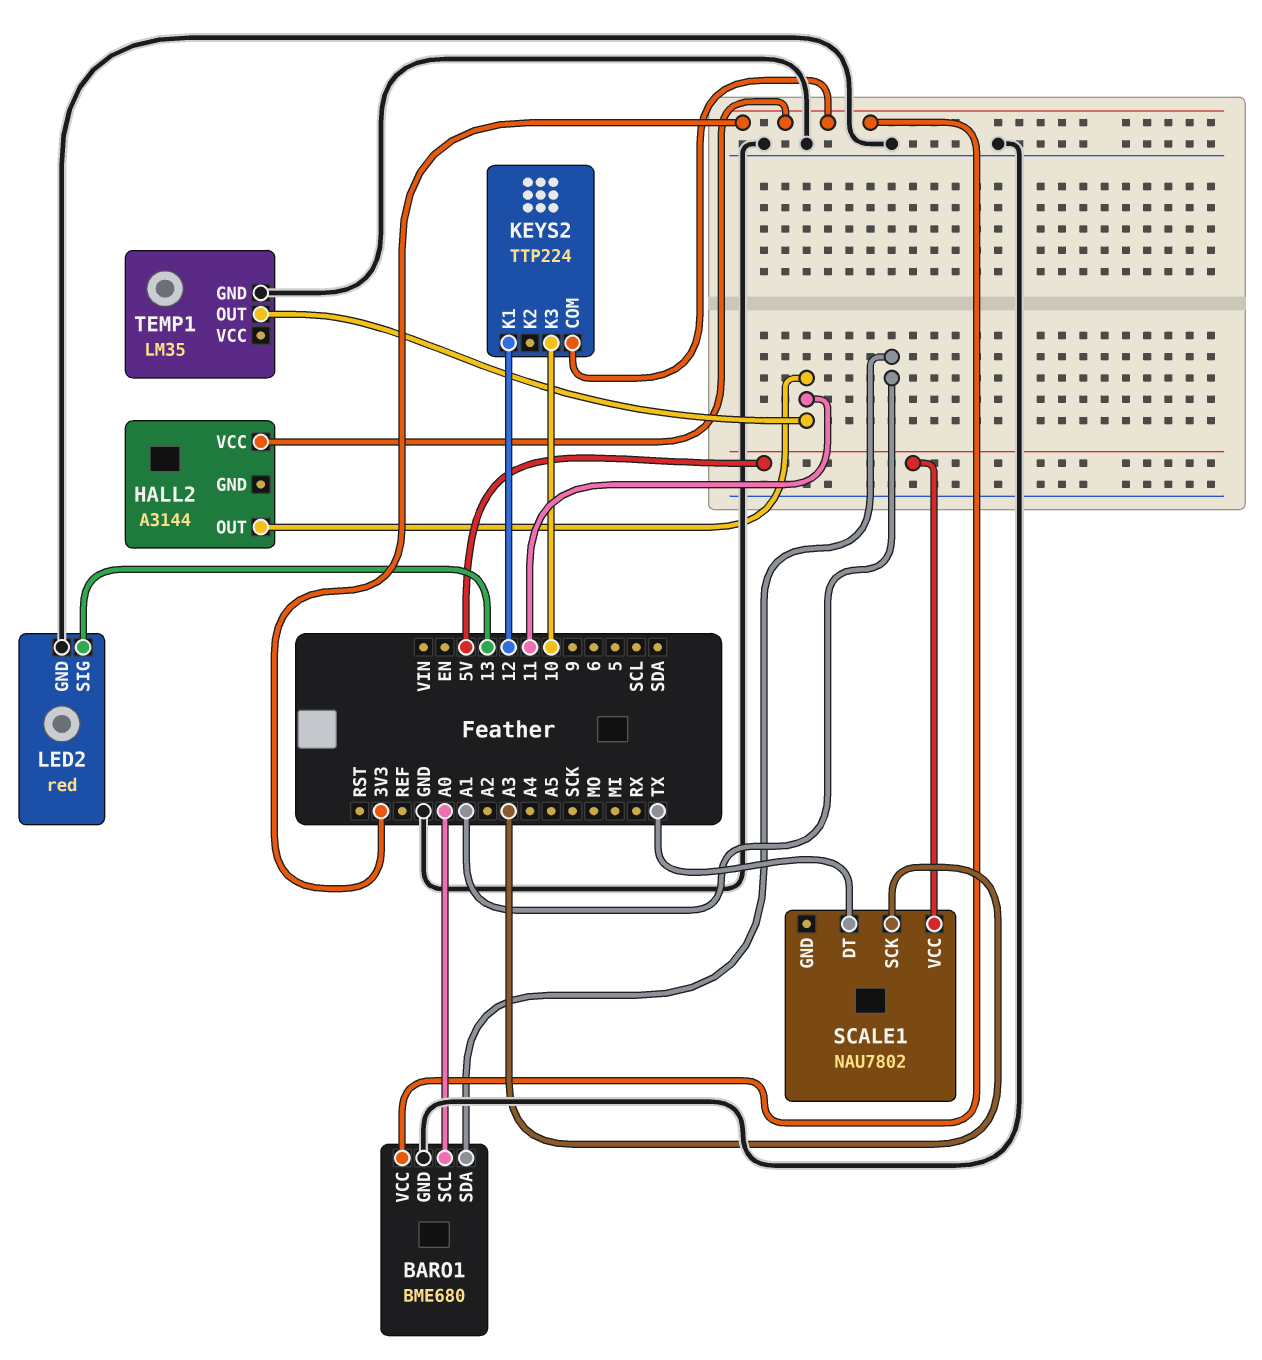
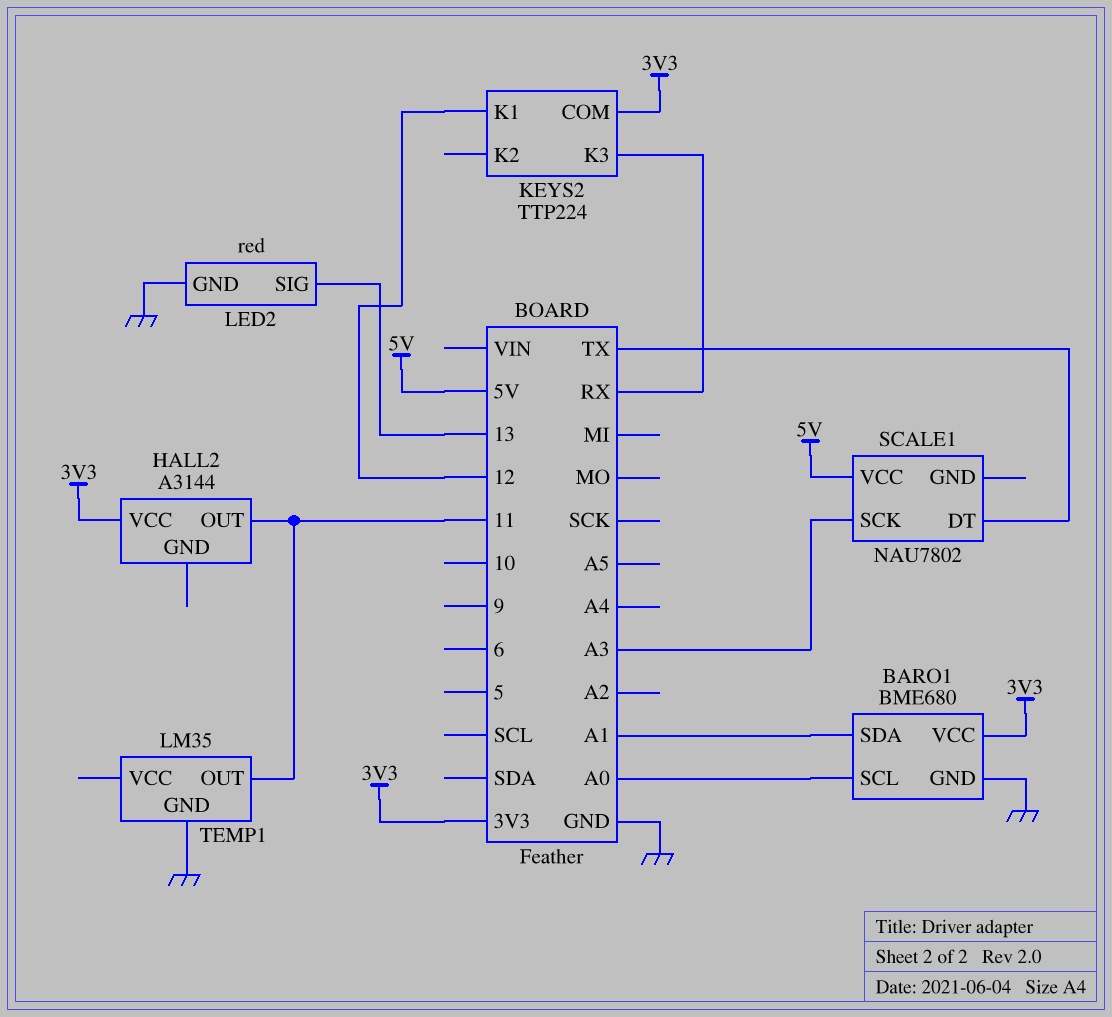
KEYS2 pin K3: 10 -> RX

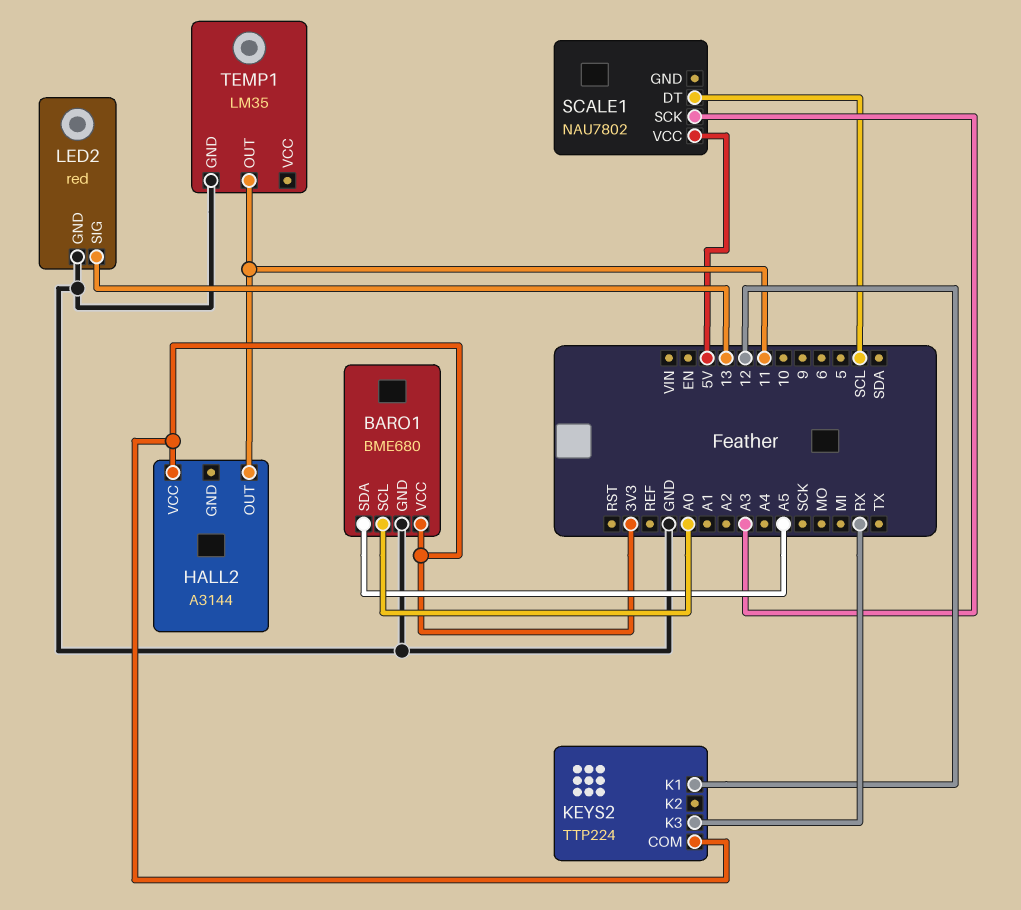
BARO1 pin SDA: A1 -> A5
SCALE1 pin DT: TX -> SCL

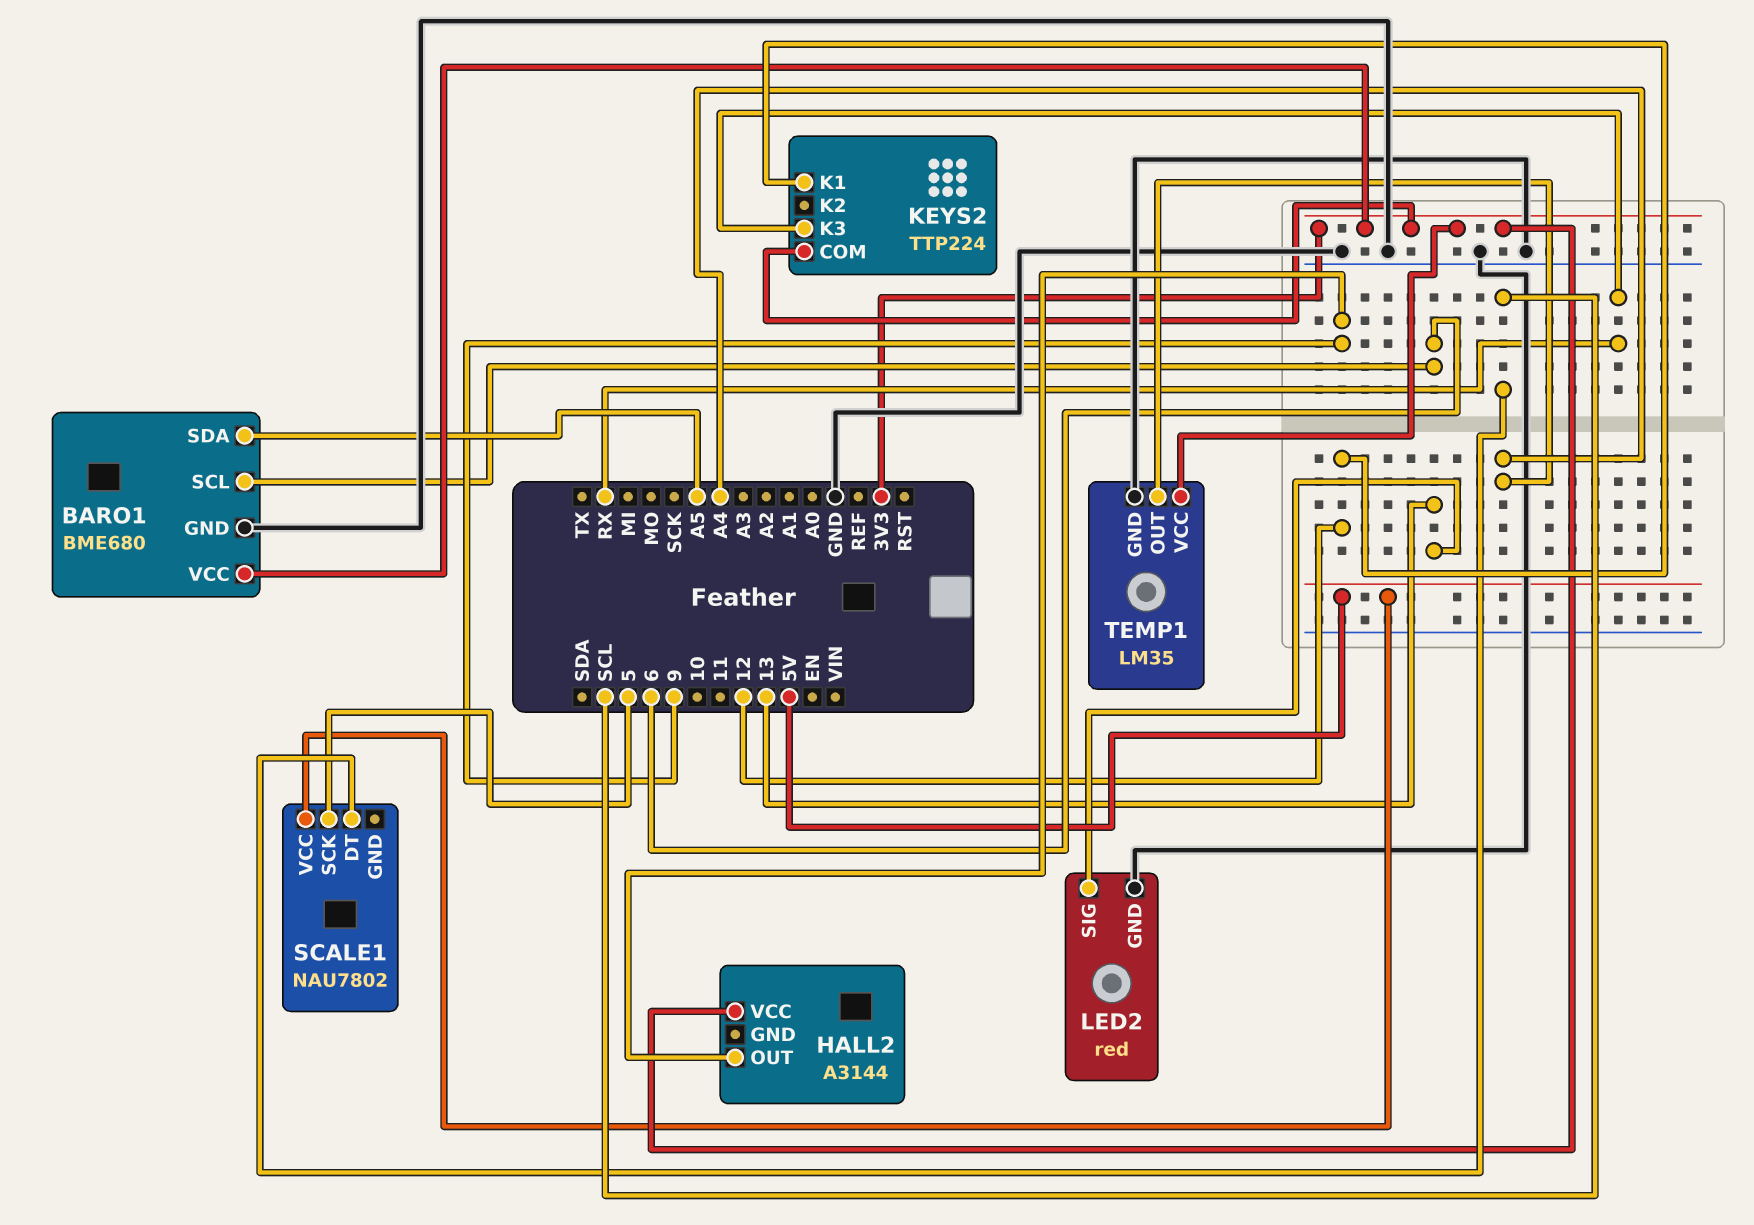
BARO1 pin SCL: A0 -> 6
HALL2 pin OUT: 11 -> 9
SCALE1 pin SCK: A3 -> 5
TEMP1 pin OUT: 11 -> A4
TEMP1 pin VCC: none -> 3V3

